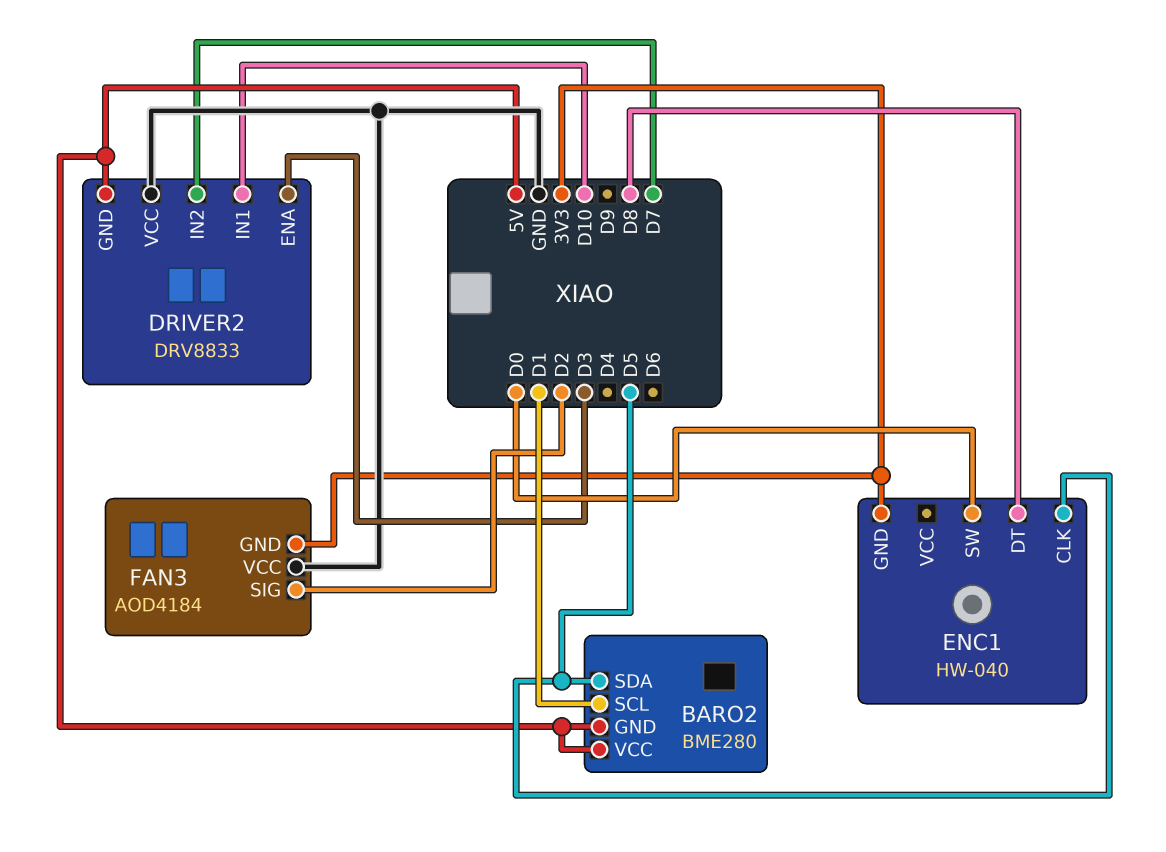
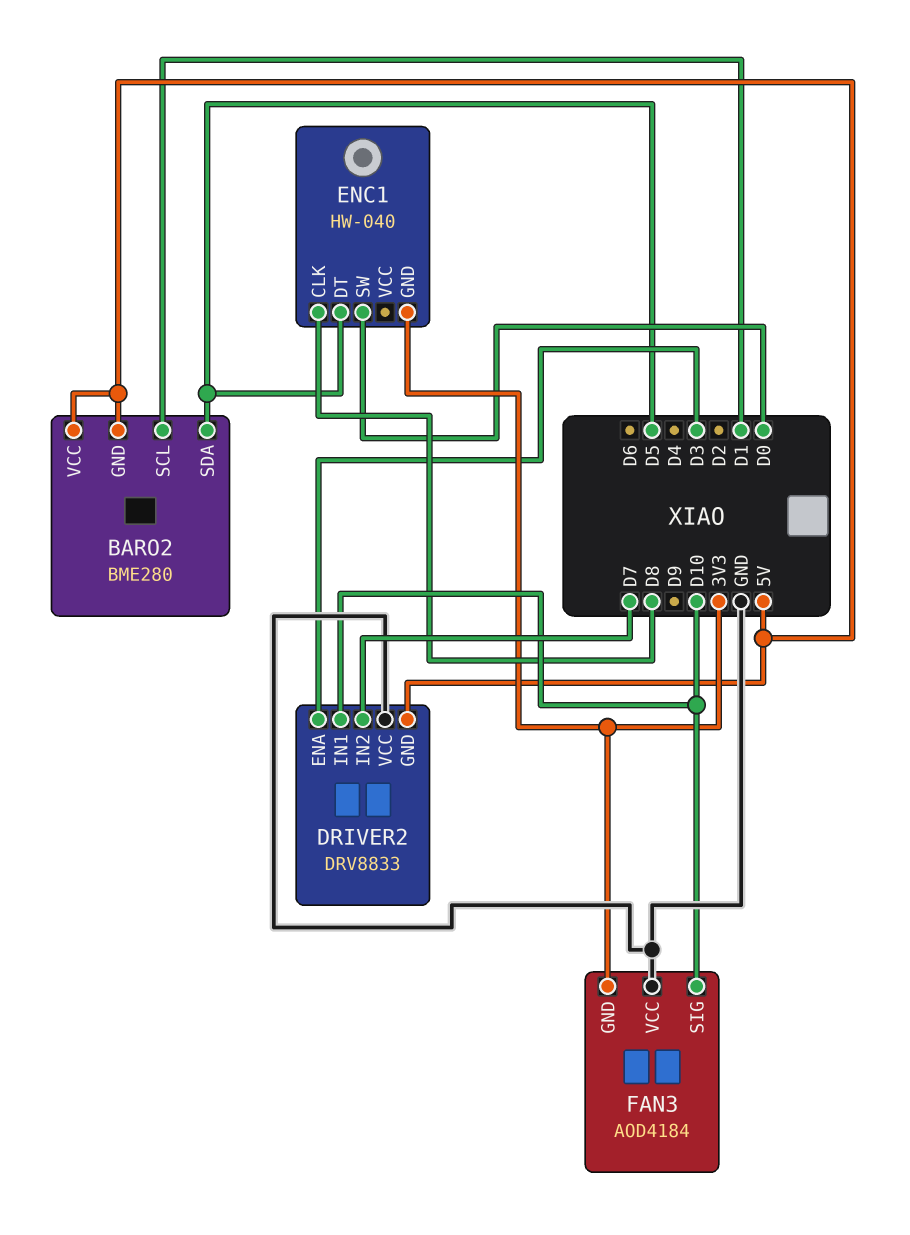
ENC1 pin CLK: D5 -> D8
ENC1 pin DT: D8 -> D5
FAN3 pin SIG: D2 -> D10

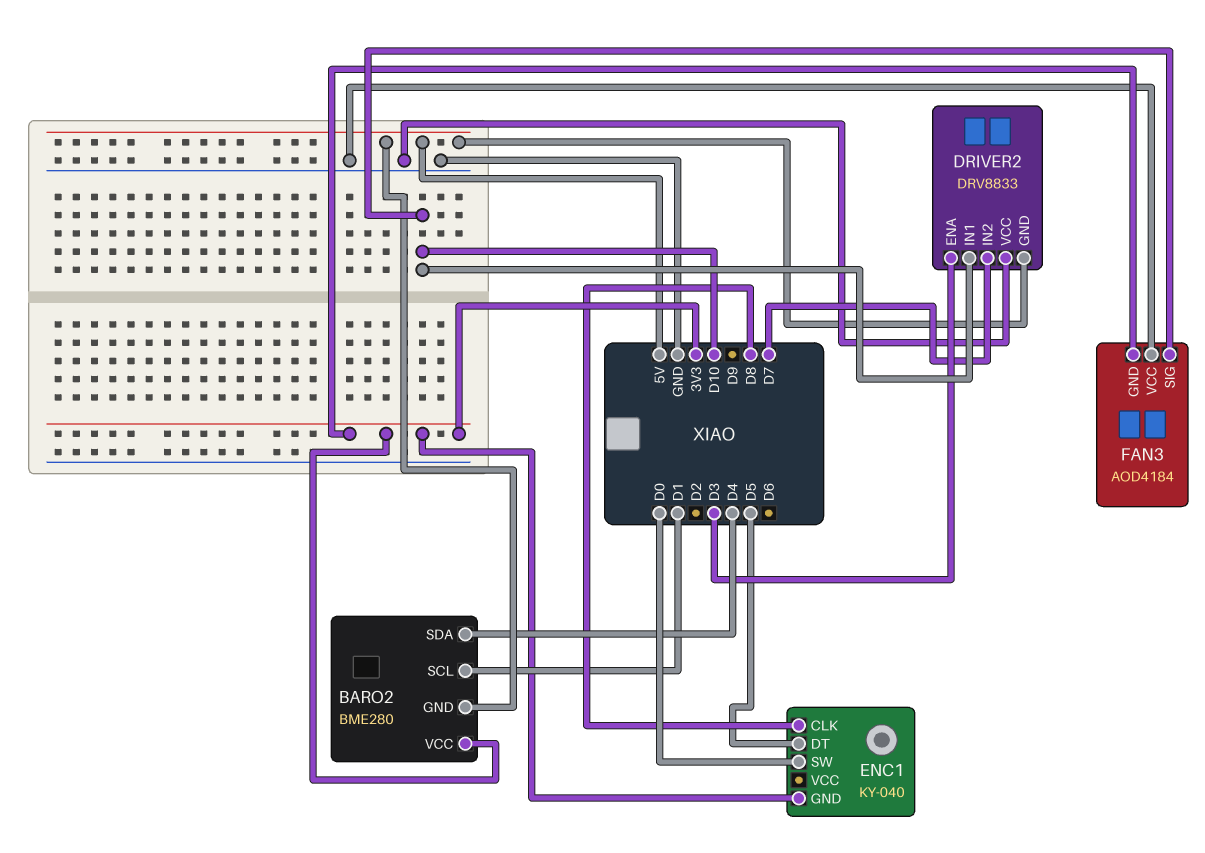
BARO2 pin SDA: D5 -> D4
BARO2 pin VCC: 5V -> 3V3
ENC1: HW-040 -> KY-040

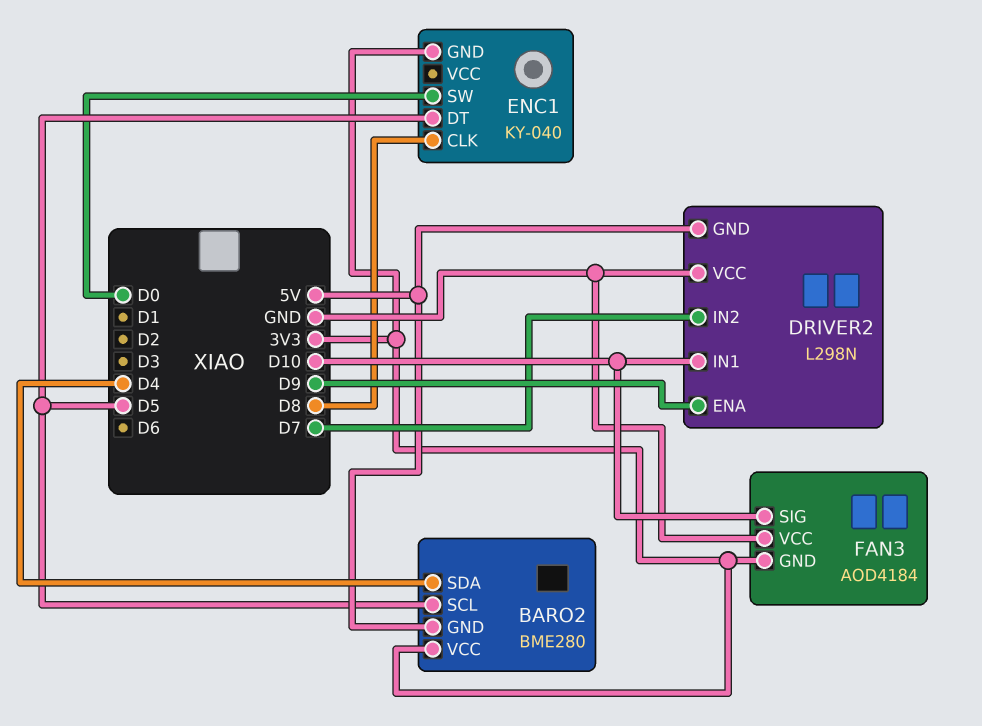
BARO2 pin SCL: D1 -> D5
DRIVER2: DRV8833 -> L298N
DRIVER2 pin ENA: D3 -> D9

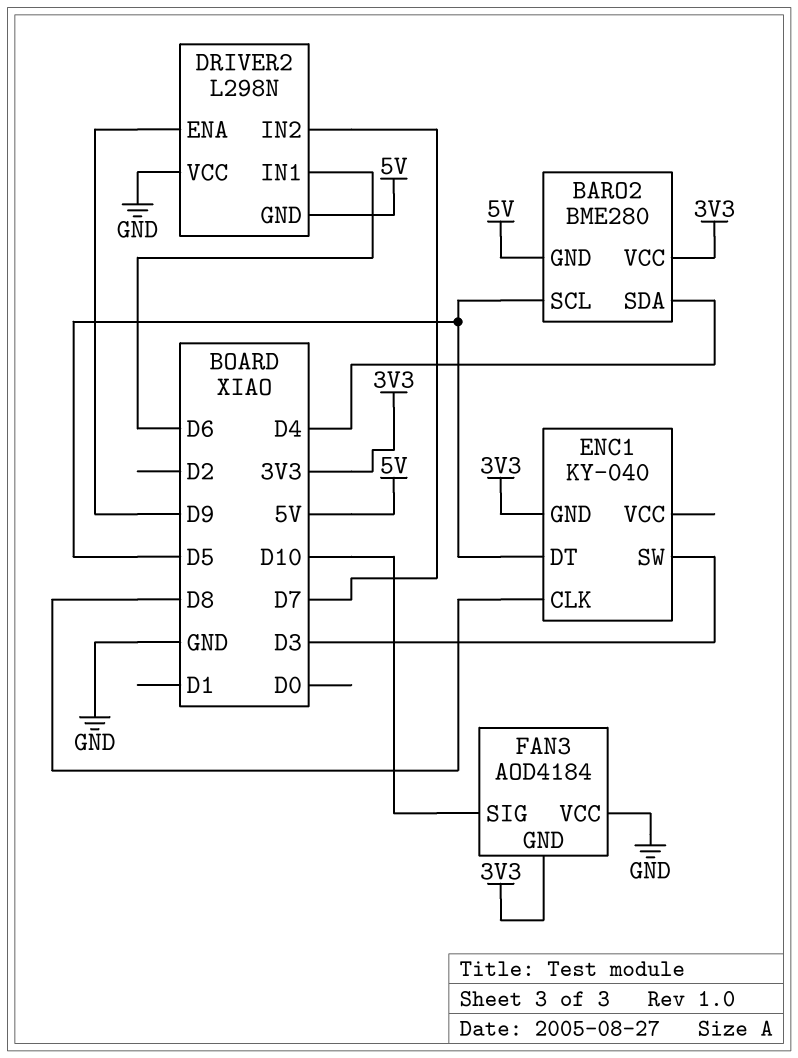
DRIVER2 pin IN1: D10 -> D6
ENC1 pin SW: D0 -> D3

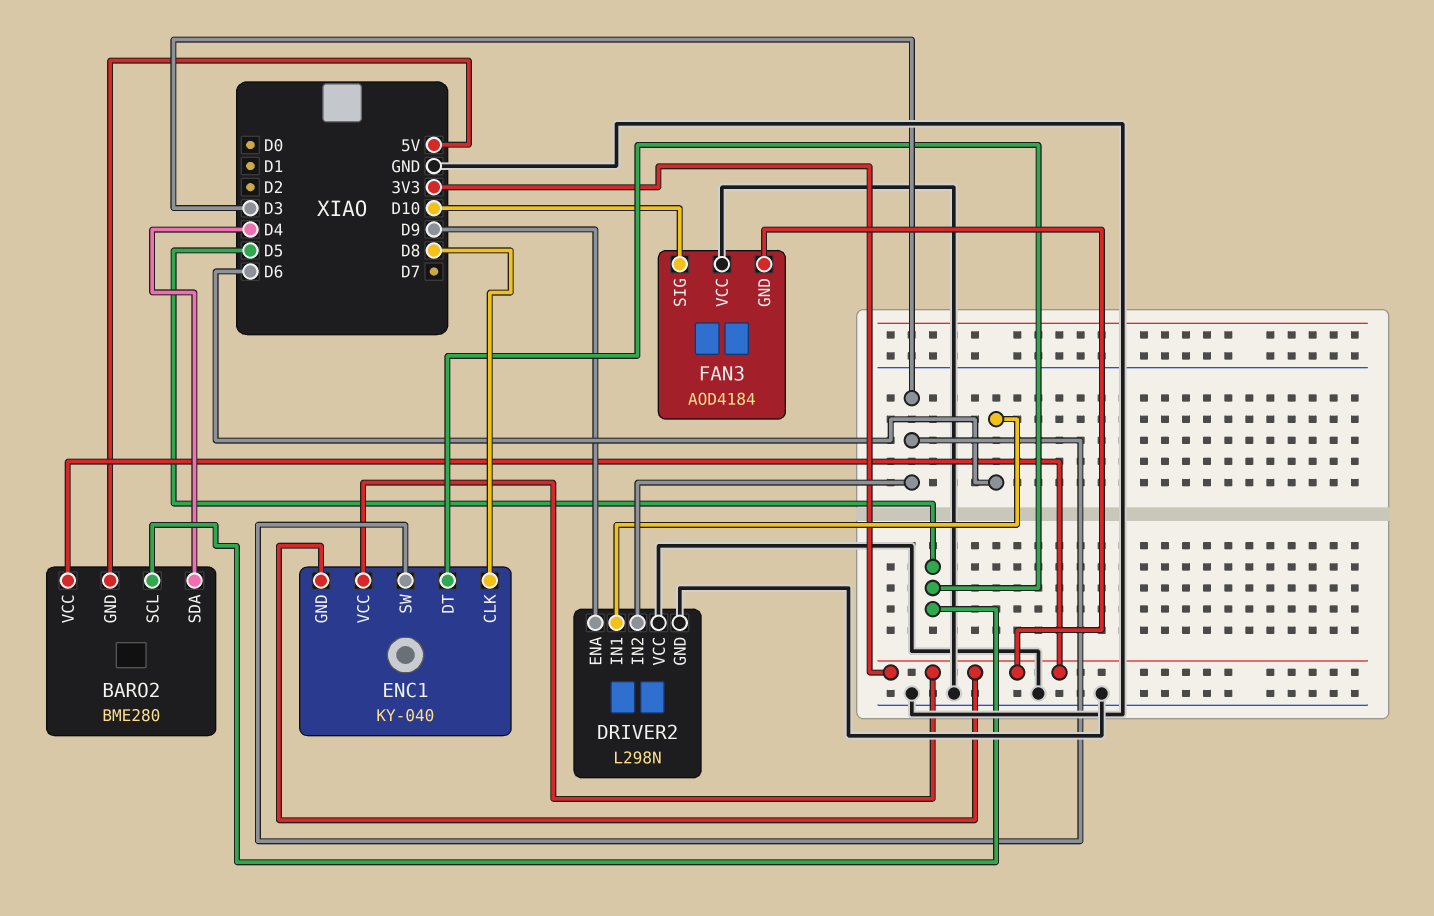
DRIVER2 pin GND: 5V -> GND
DRIVER2 pin IN2: D7 -> D3
ENC1 pin VCC: none -> 3V3

